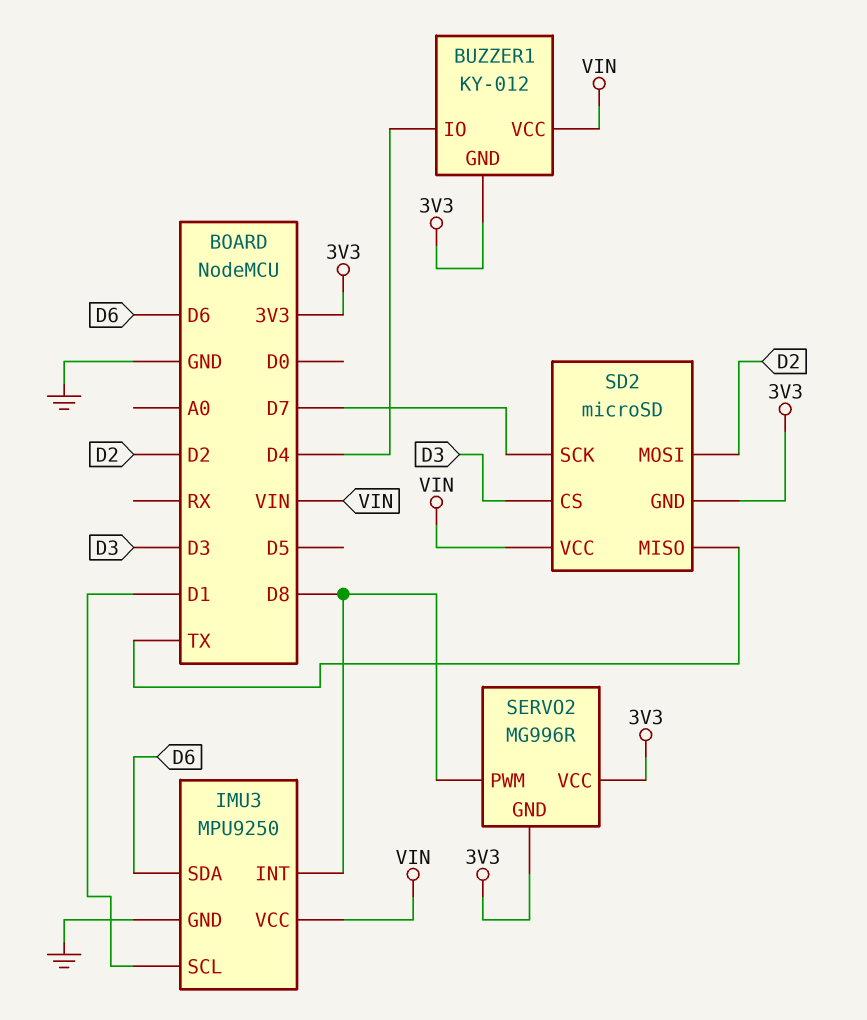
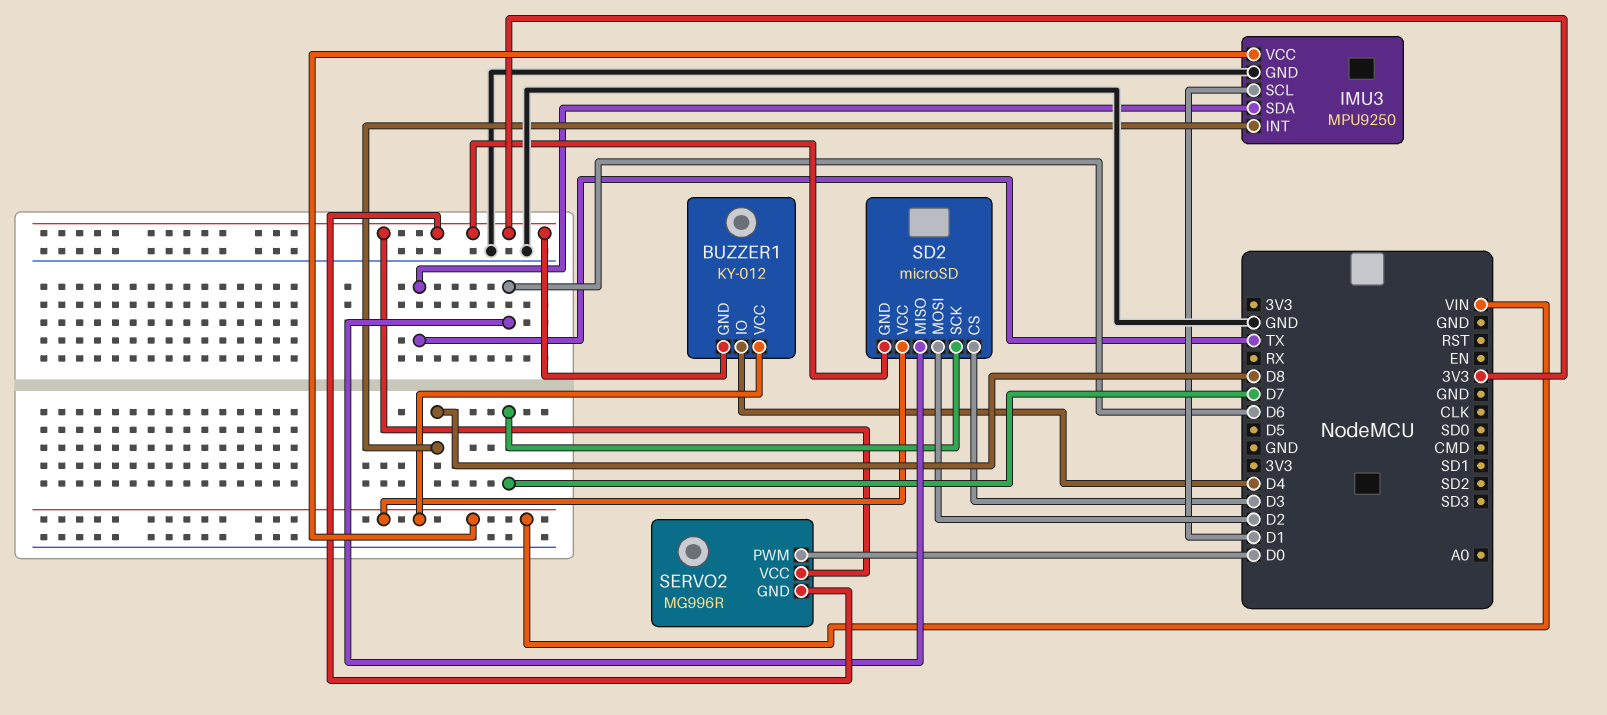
IMU3 pin SDA: D6 -> TX
SD2 pin MISO: TX -> D6
SERVO2 pin PWM: D8 -> D0

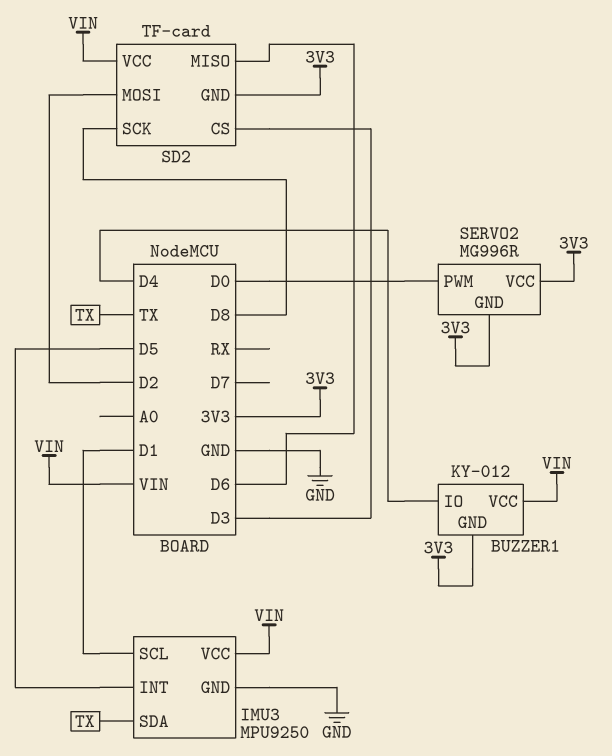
IMU3 pin INT: D8 -> D5
SD2: microSD -> TF-card
SD2 pin SCK: D7 -> D8

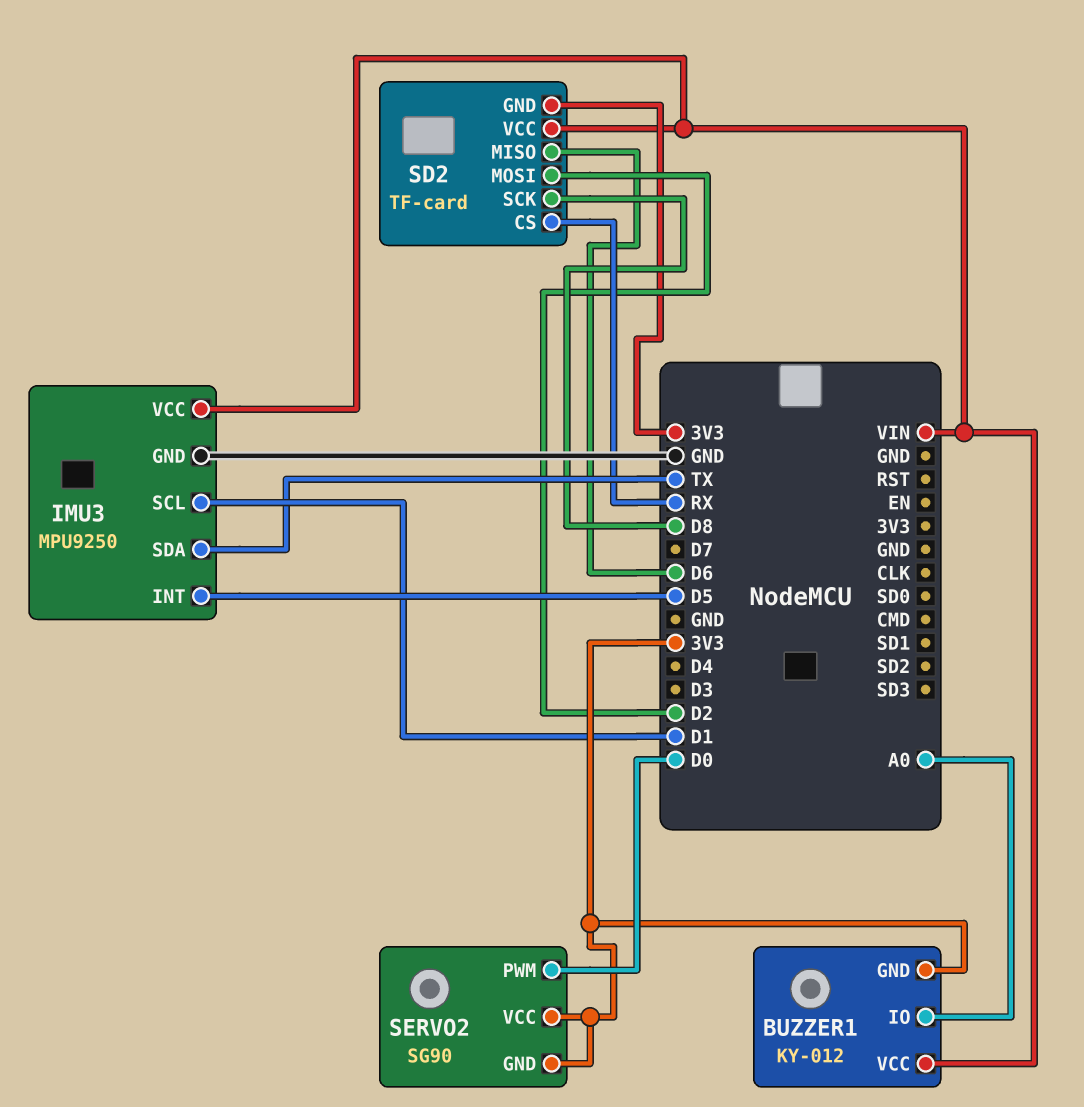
BUZZER1 pin IO: D4 -> A0
SD2 pin CS: D3 -> RX
SERVO2: MG996R -> SG90

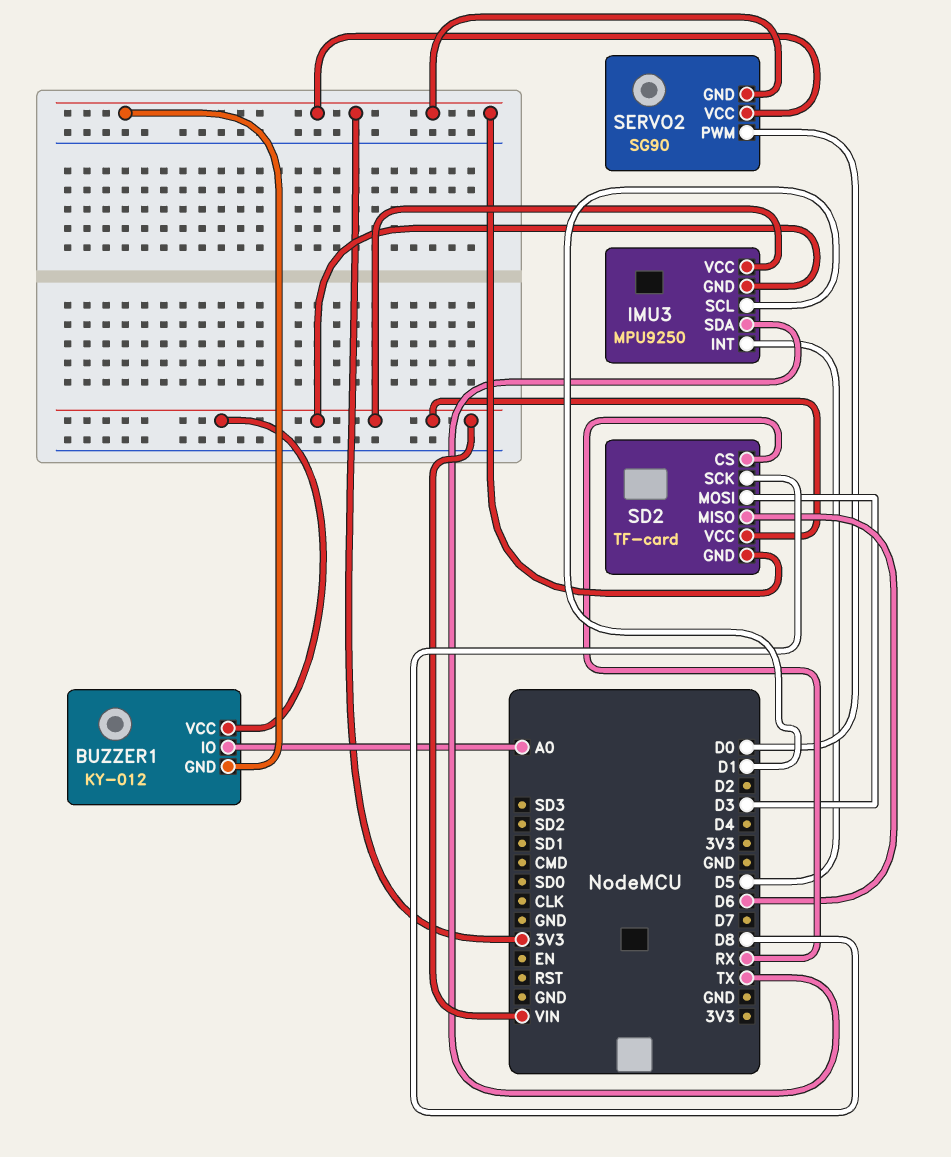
IMU3 pin GND: GND -> VIN
SD2 pin MOSI: D2 -> D3

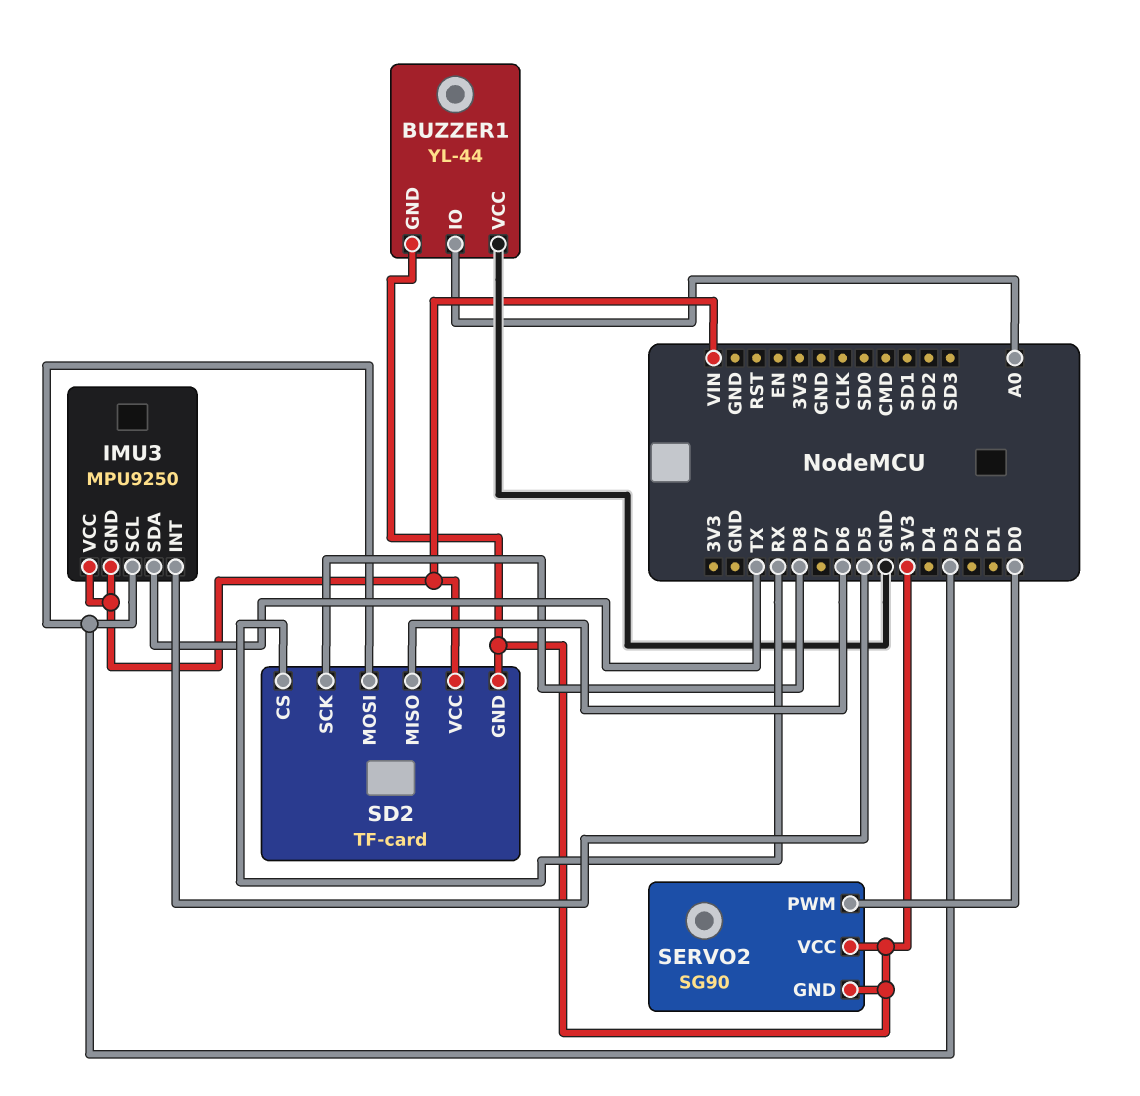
BUZZER1: KY-012 -> YL-44
BUZZER1 pin VCC: VIN -> GND
IMU3 pin SCL: D1 -> D3

